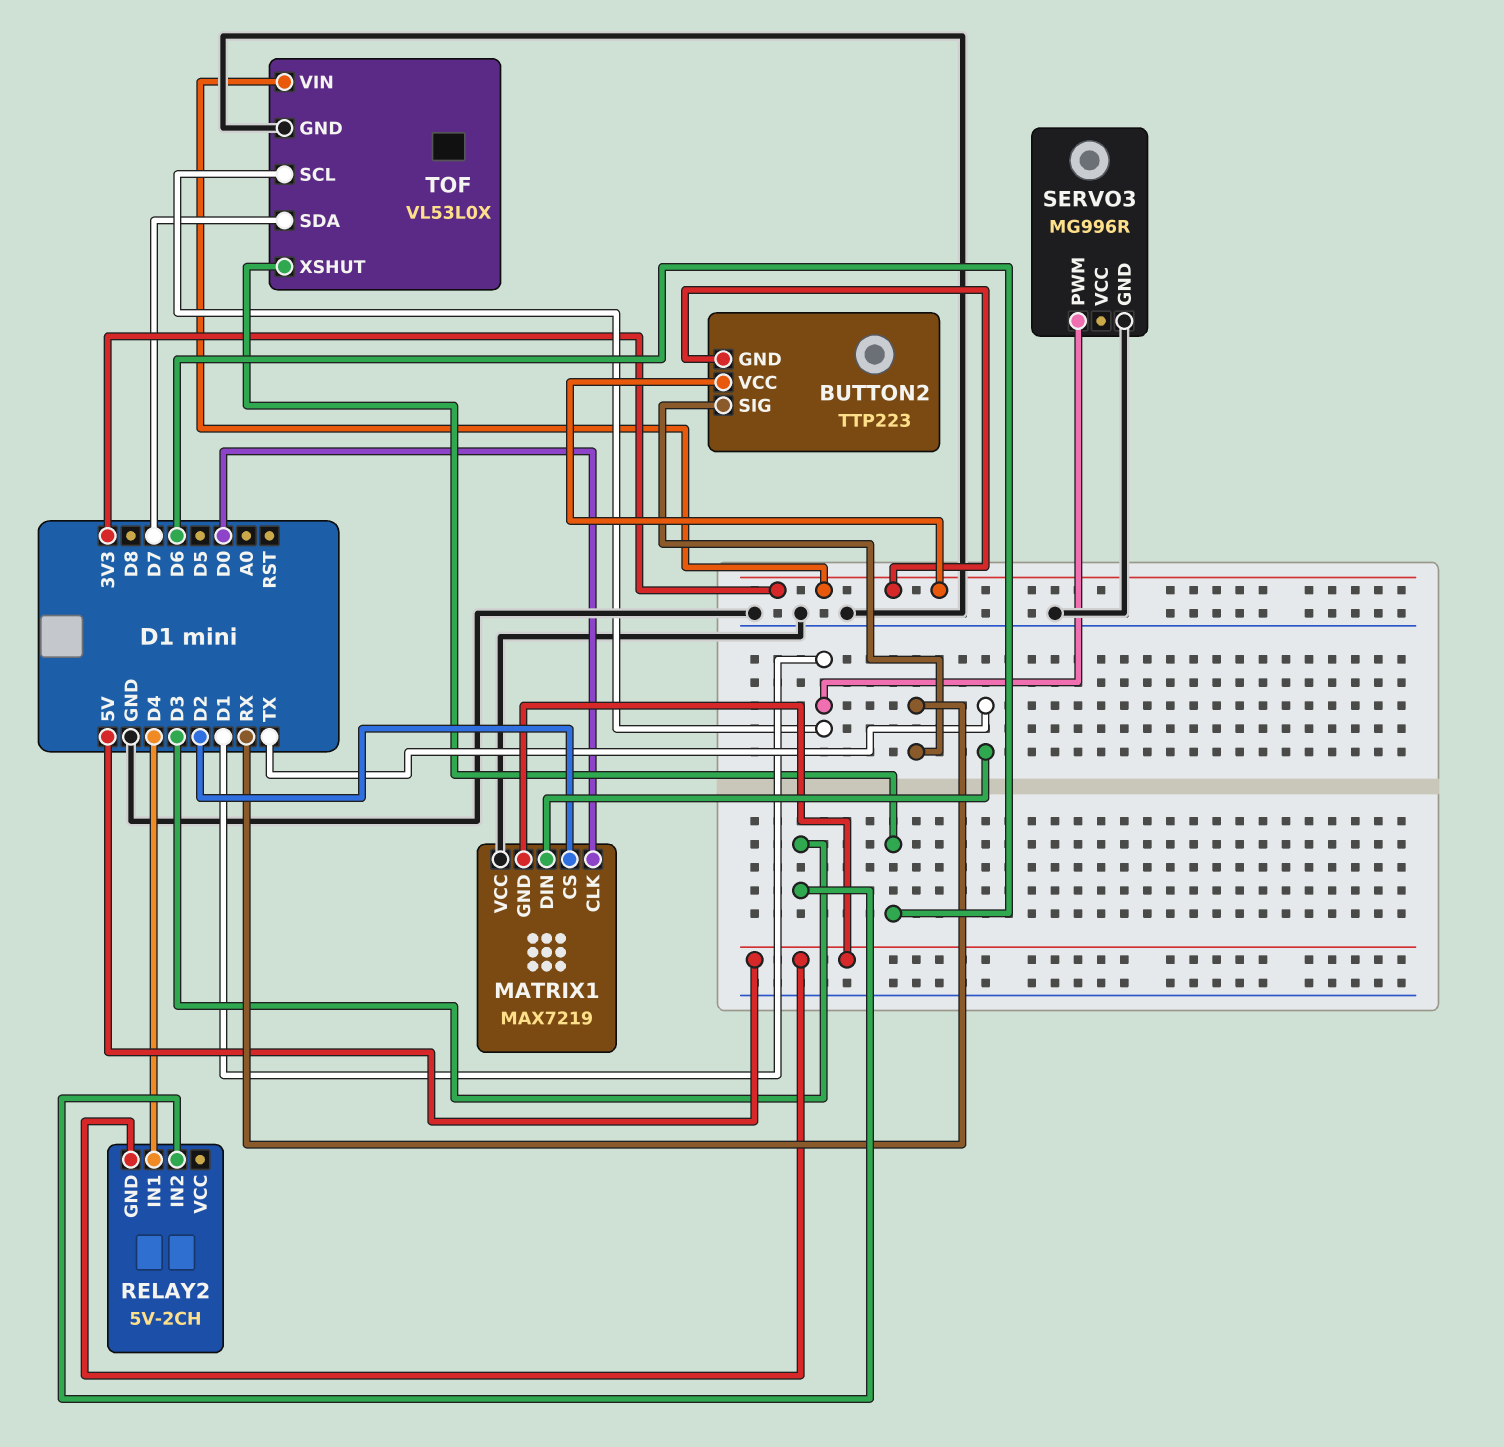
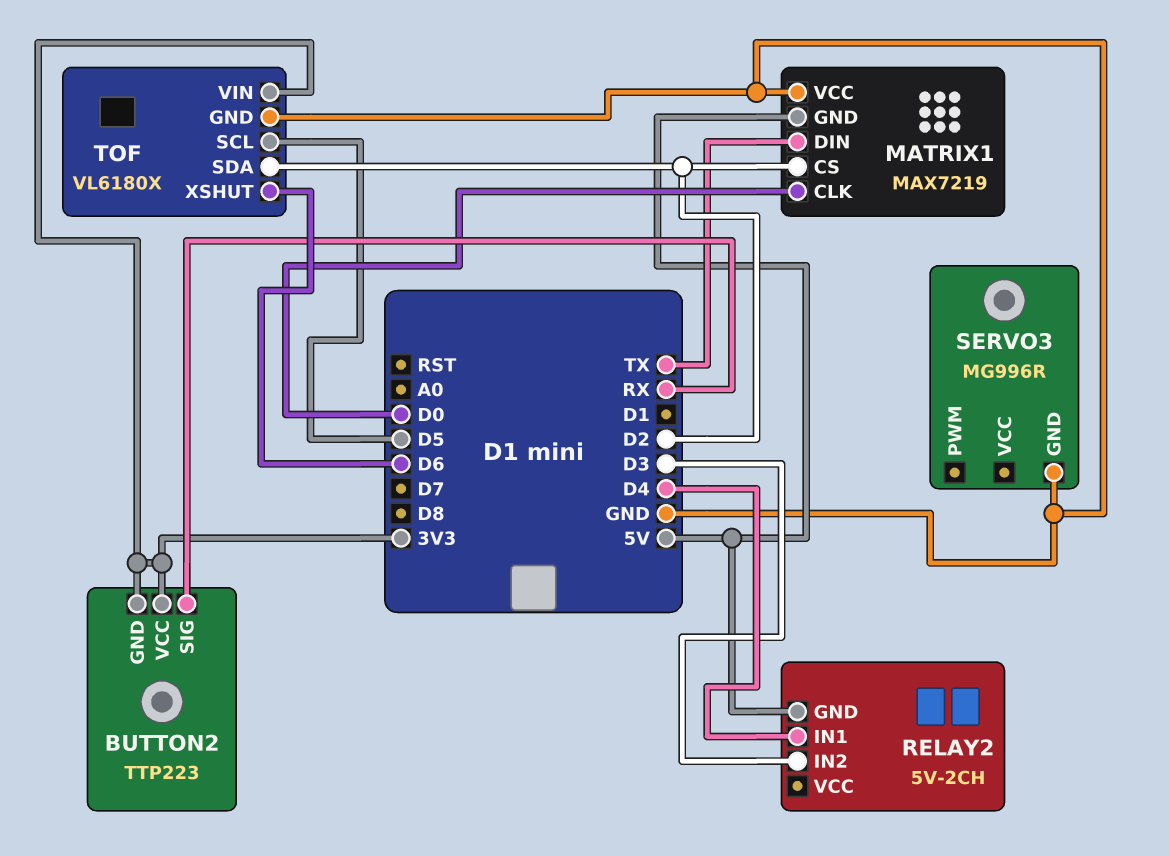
SERVO3 pin PWM: D1 -> none
TOF: VL53L0X -> VL6180X
TOF pin SCL: D1 -> D5
TOF pin SDA: D7 -> D2

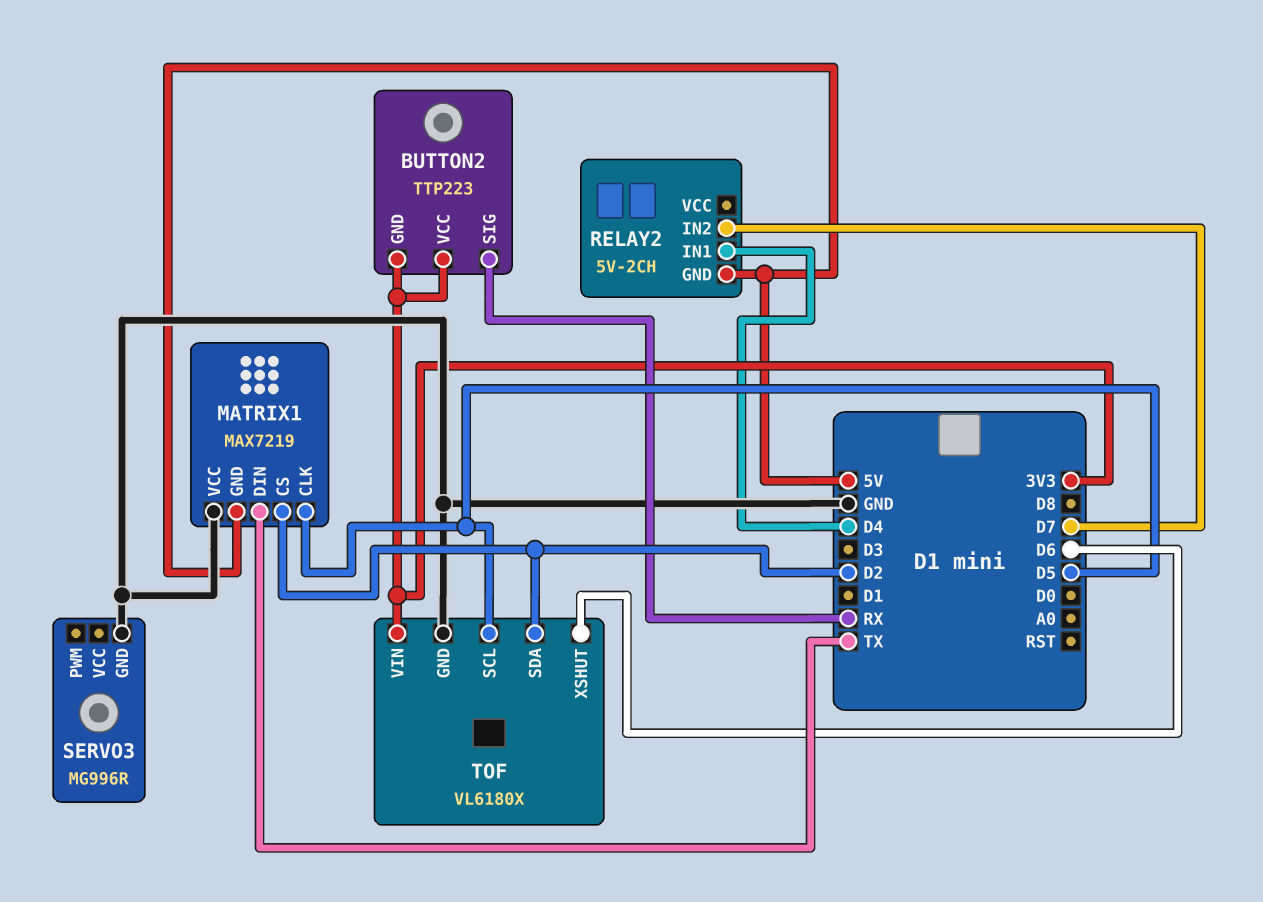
MATRIX1 pin CLK: D0 -> D5
RELAY2 pin IN2: D3 -> D7

